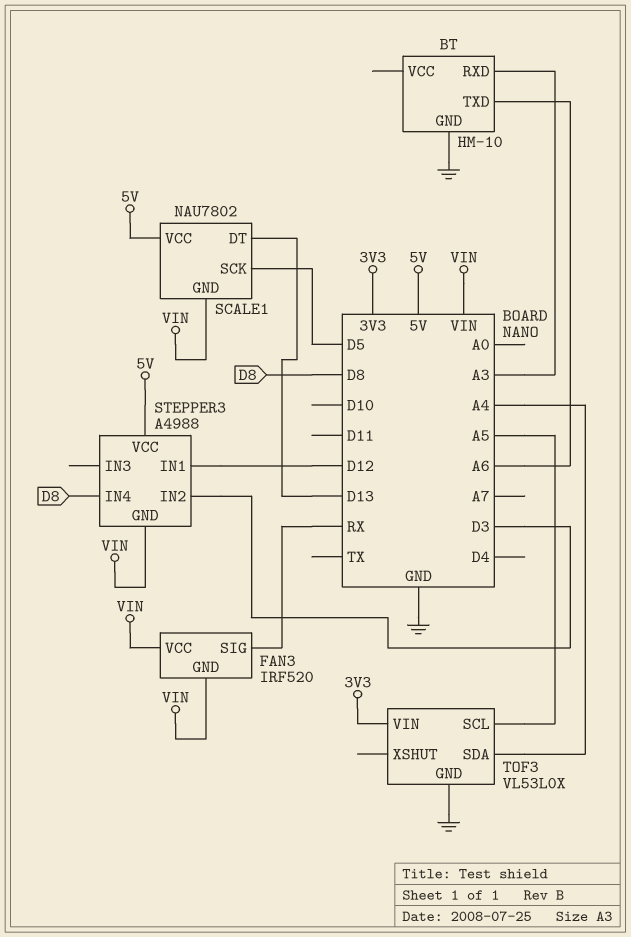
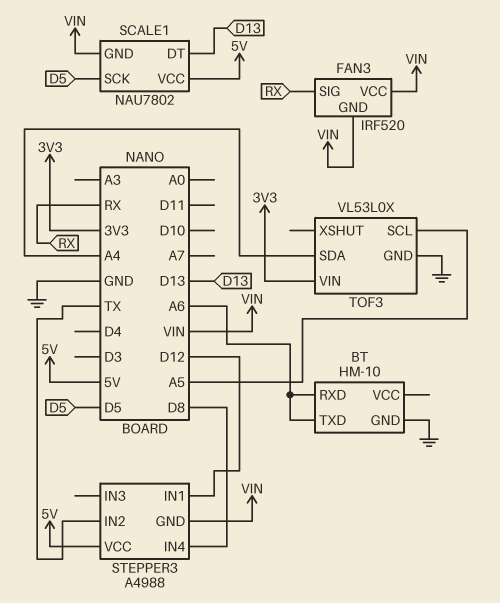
BT pin RXD: A3 -> A6
STEPPER3 pin IN2: D3 -> TX

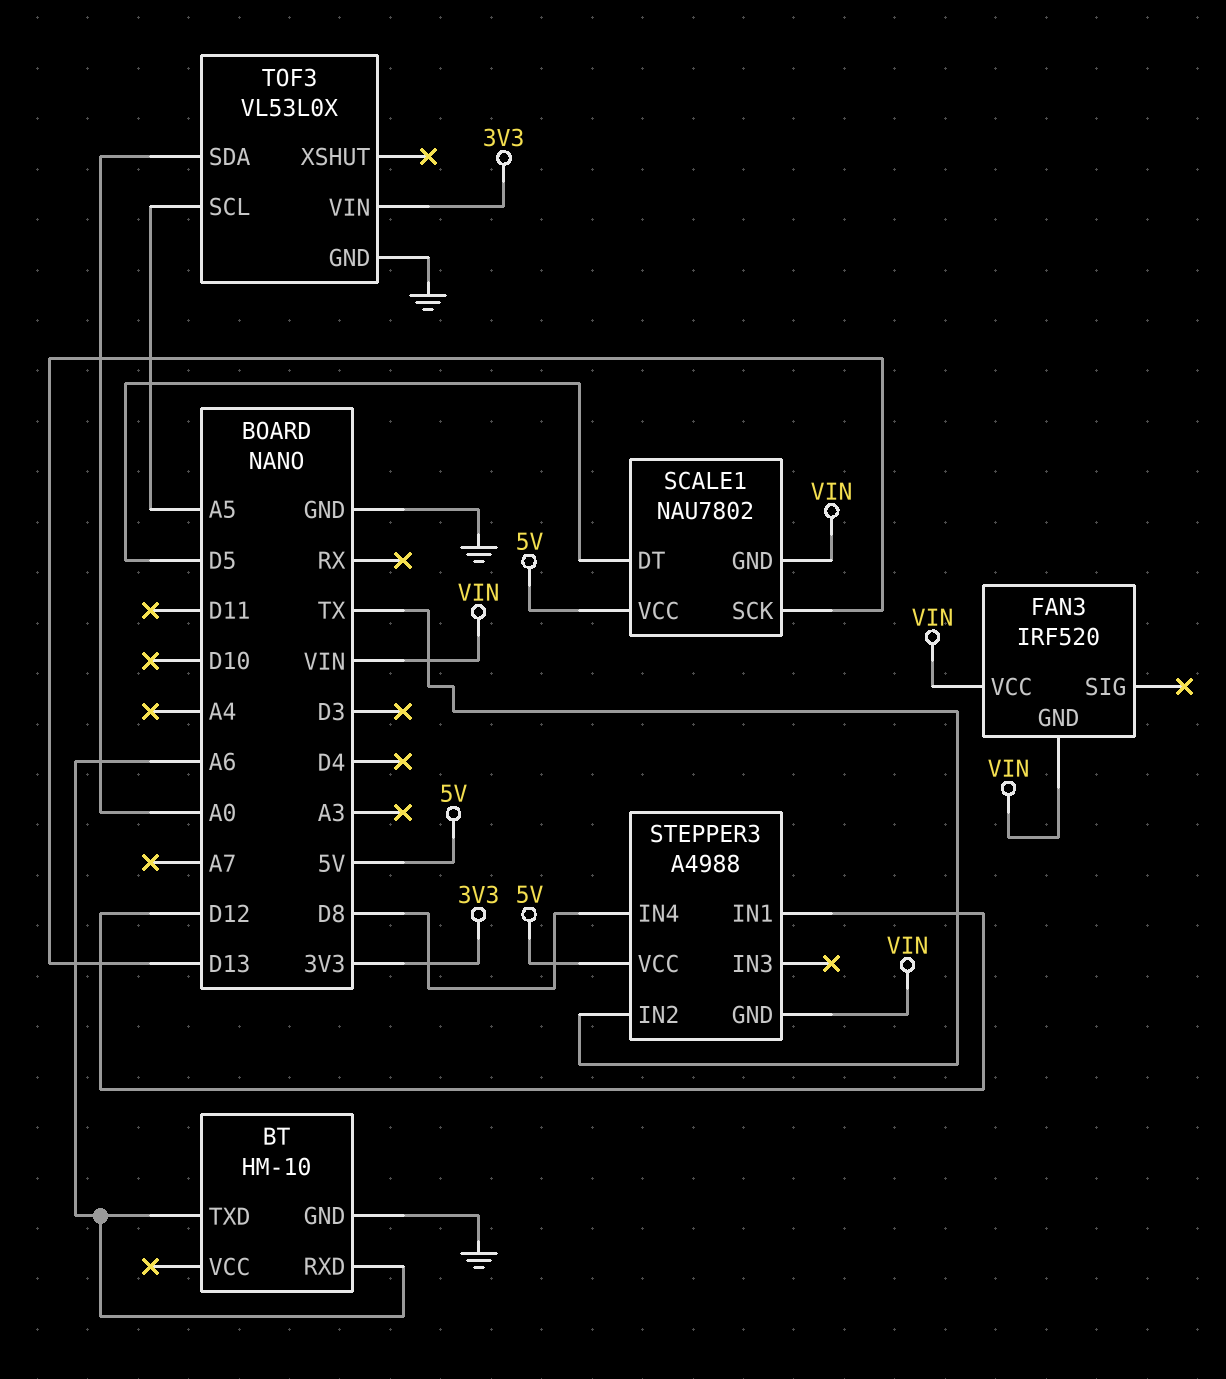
FAN3 pin SIG: RX -> none
SCALE1 pin DT: D13 -> D5
SCALE1 pin SCK: D5 -> D13
TOF3 pin SDA: A4 -> A0

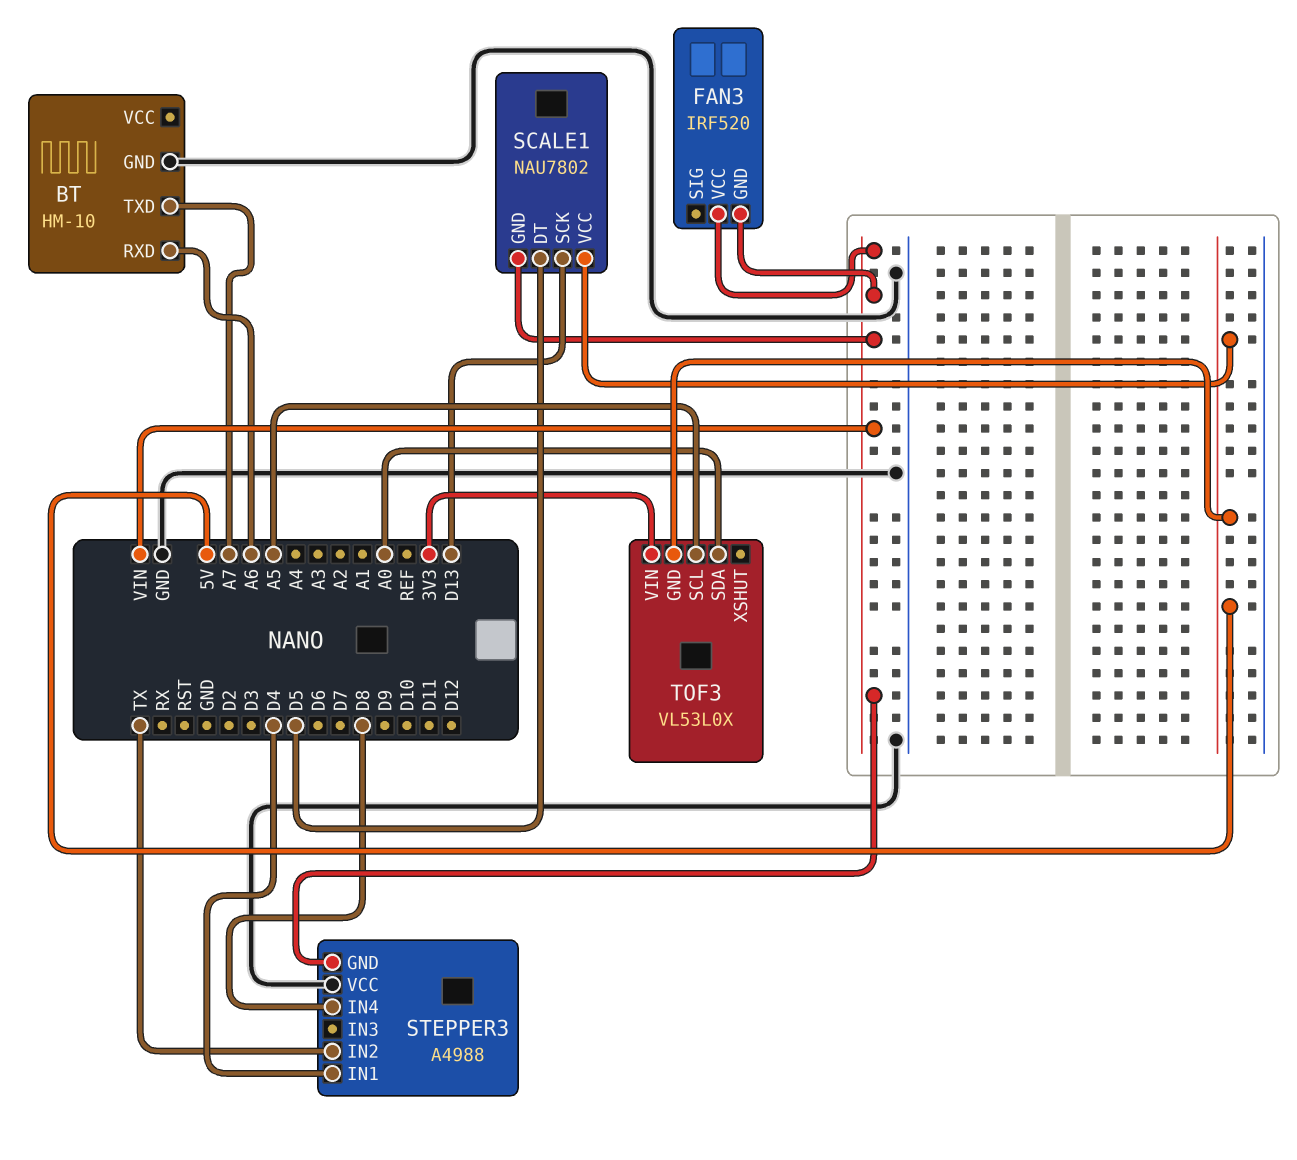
BT pin TXD: A6 -> A7
STEPPER3 pin IN1: D12 -> D4
STEPPER3 pin VCC: 5V -> GND
TOF3 pin GND: GND -> 5V

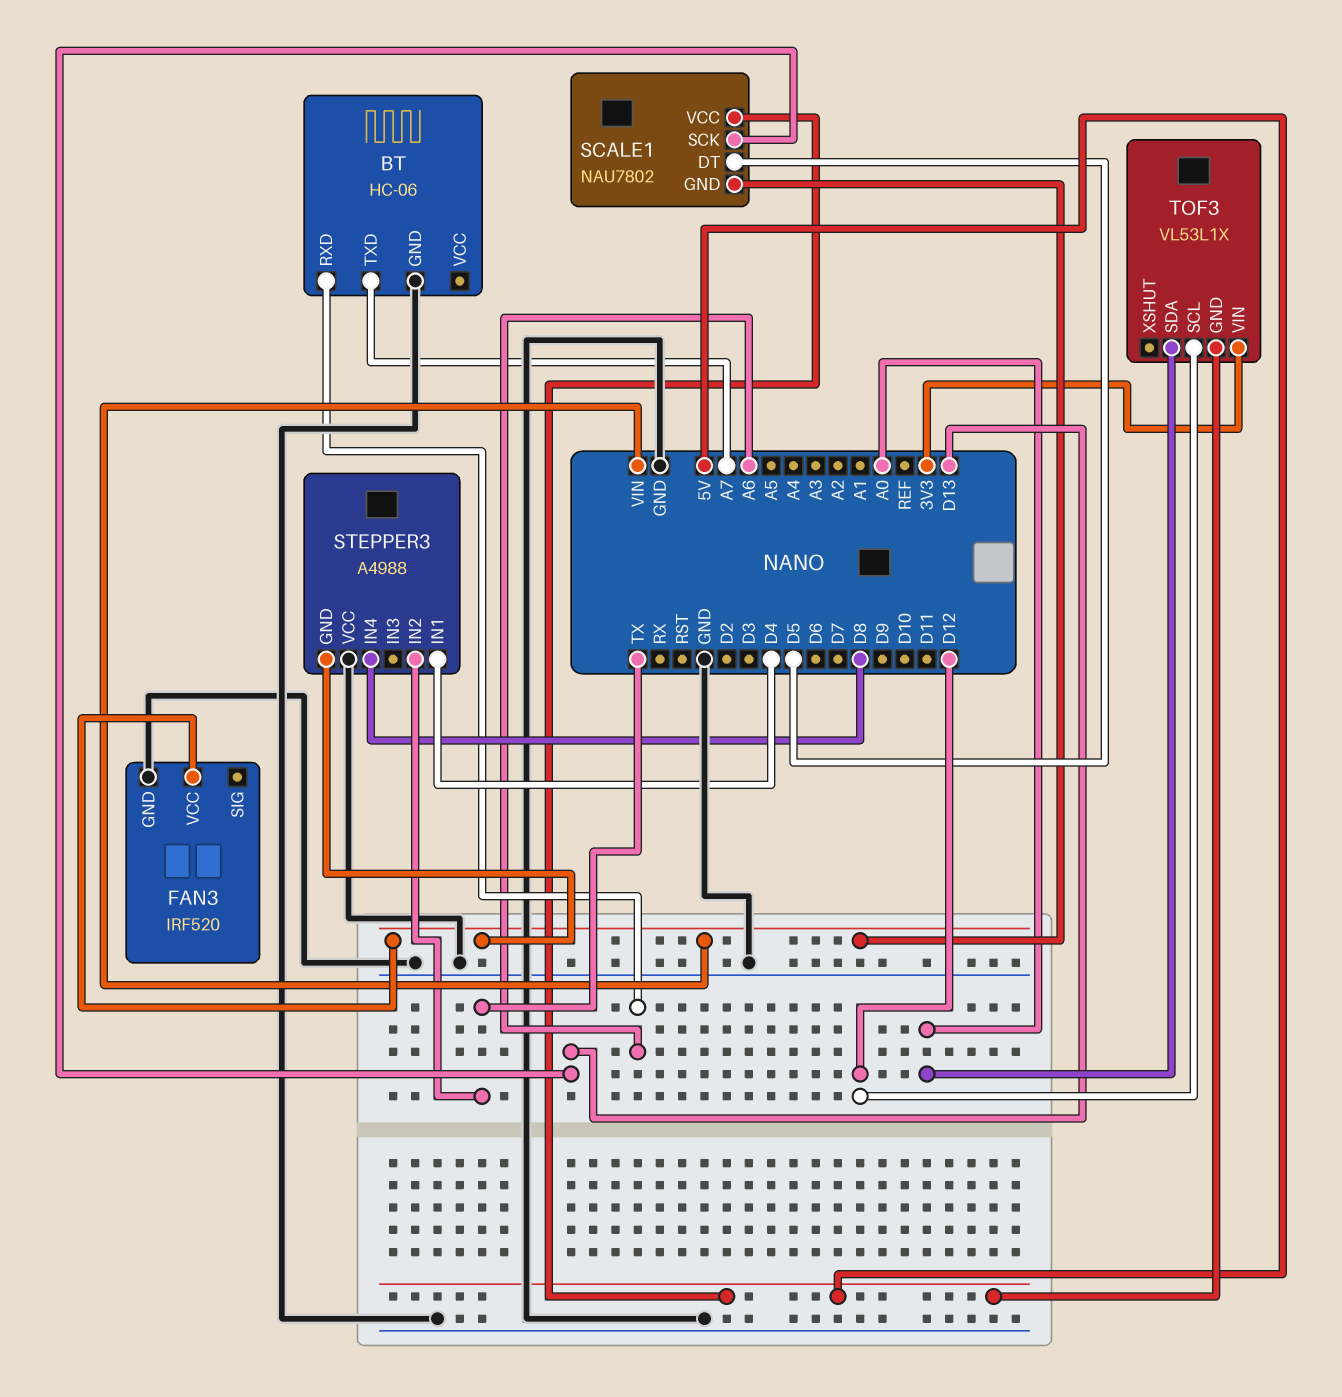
BT: HM-10 -> HC-06
FAN3 pin GND: VIN -> GND
TOF3: VL53L0X -> VL53L1X
TOF3 pin SCL: A5 -> D12

